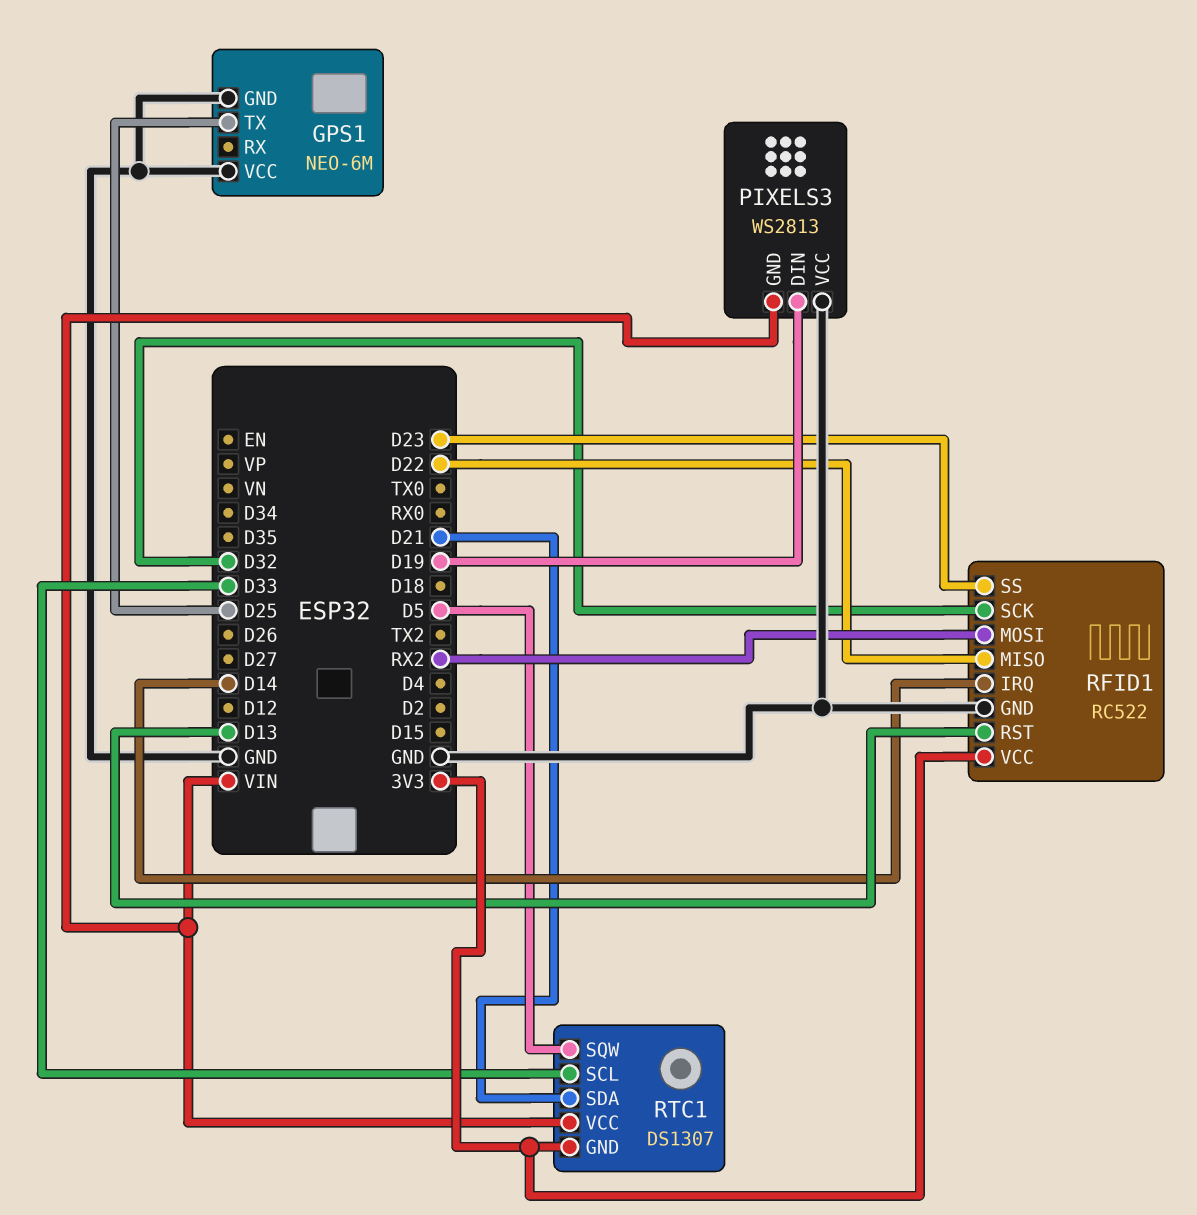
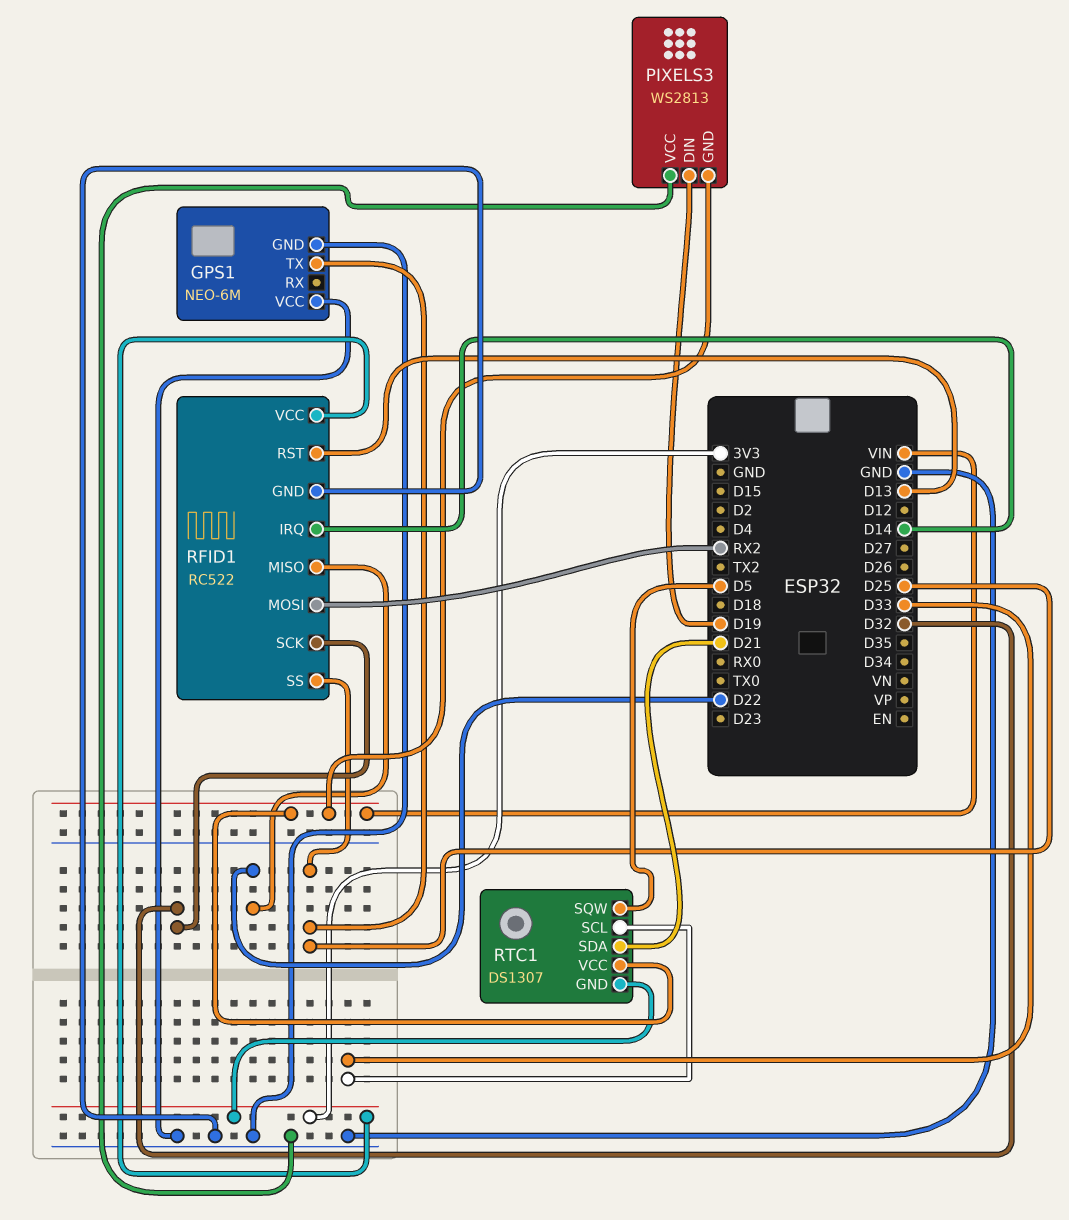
RFID1 pin SS: D23 -> D25

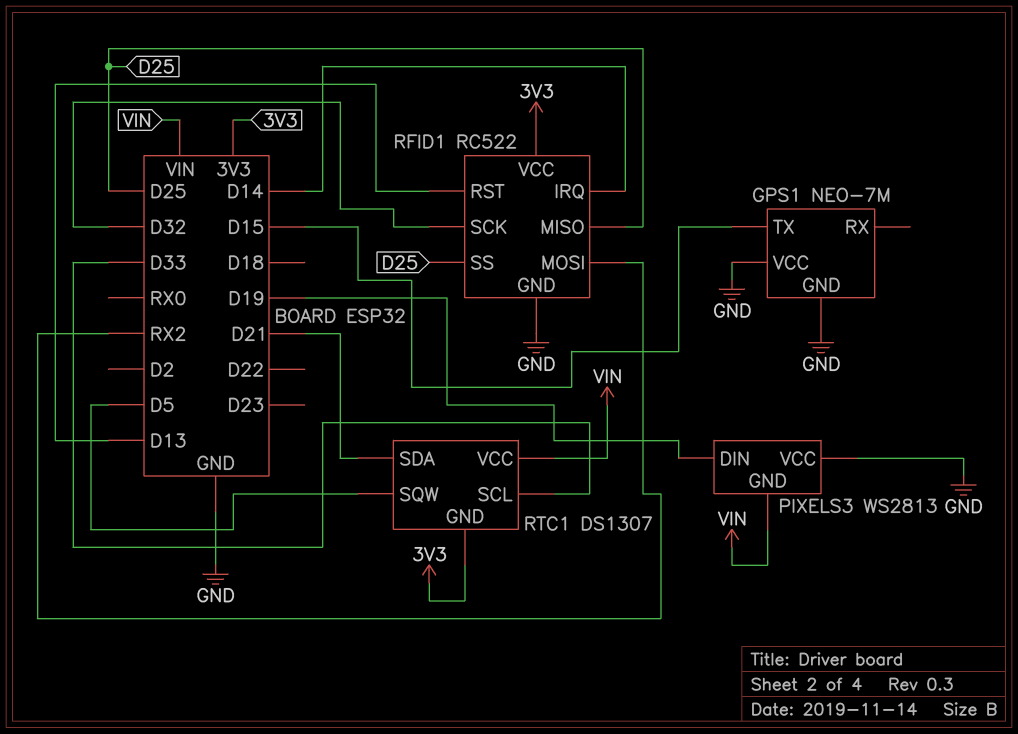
GPS1: NEO-6M -> NEO-7M
GPS1 pin TX: D25 -> D15
RFID1 pin MISO: D22 -> D25

